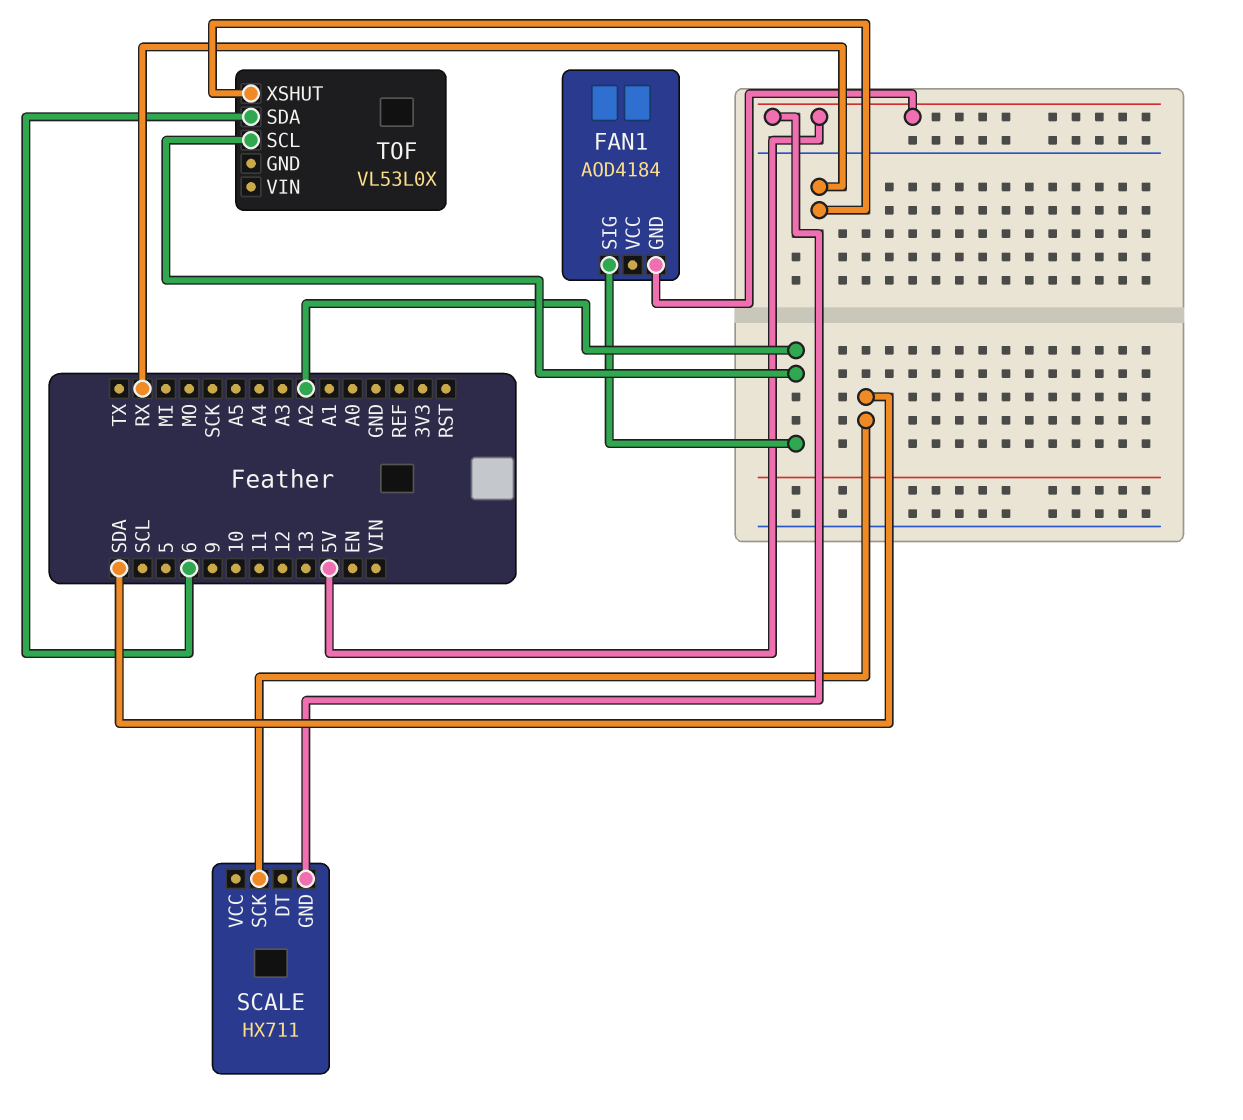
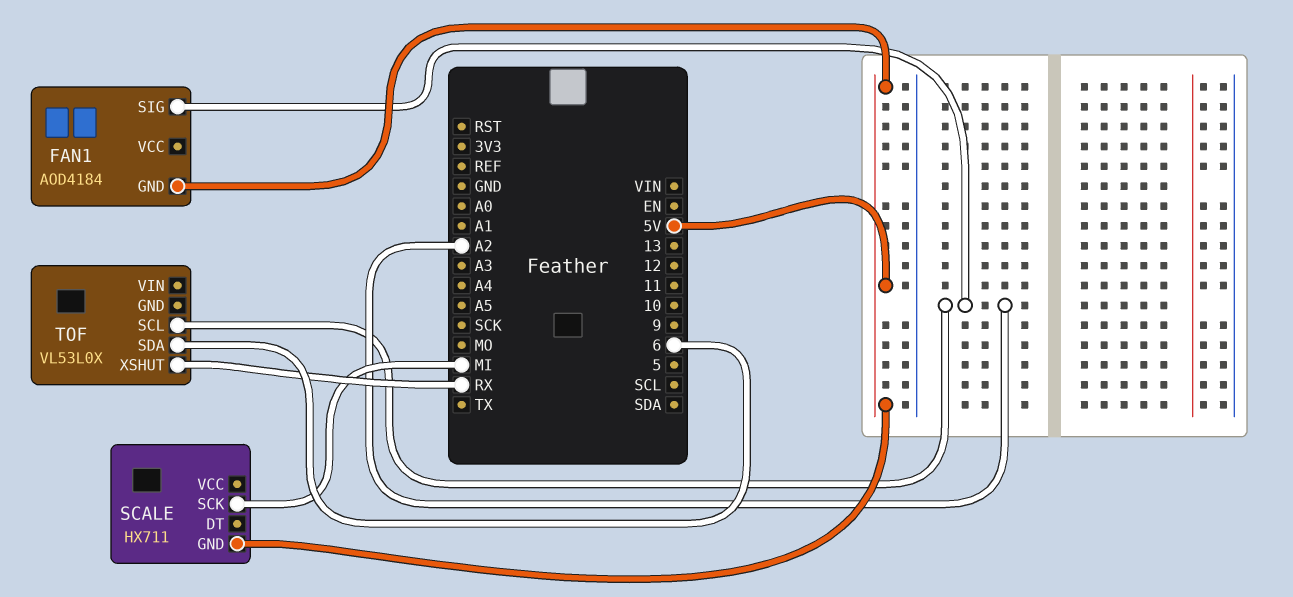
SCALE pin SCK: SDA -> MI

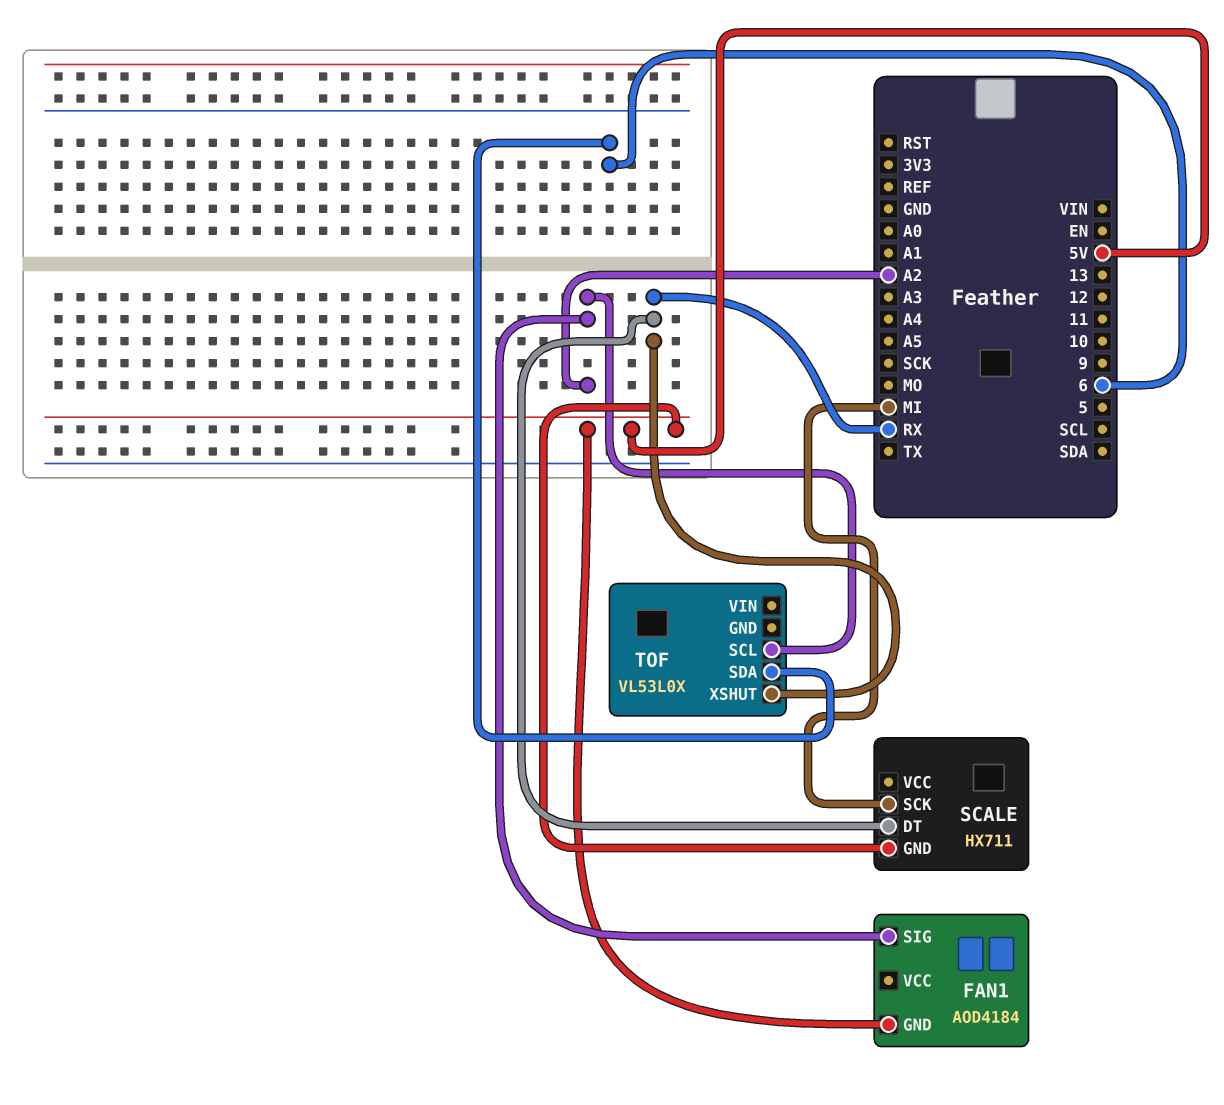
SCALE pin DT: none -> RX

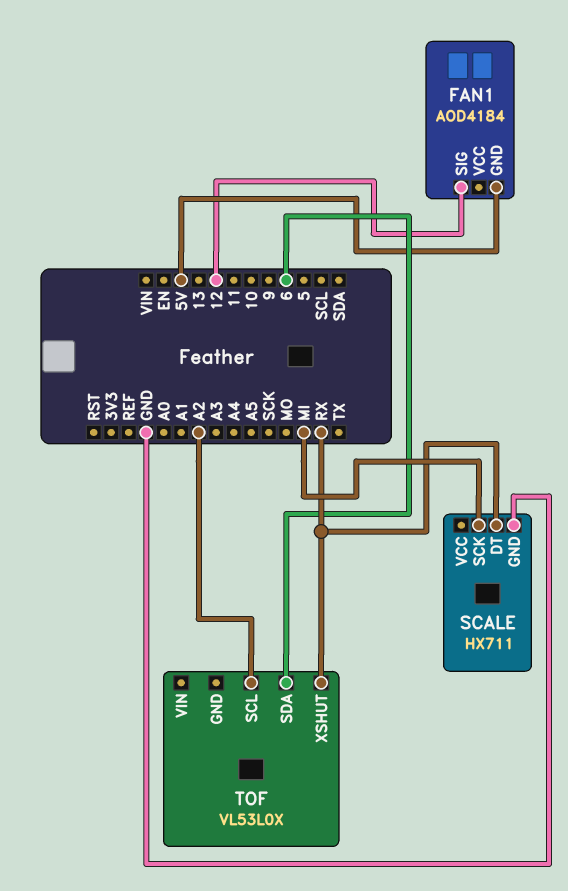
FAN1 pin SIG: A2 -> 12
SCALE pin GND: 5V -> GND

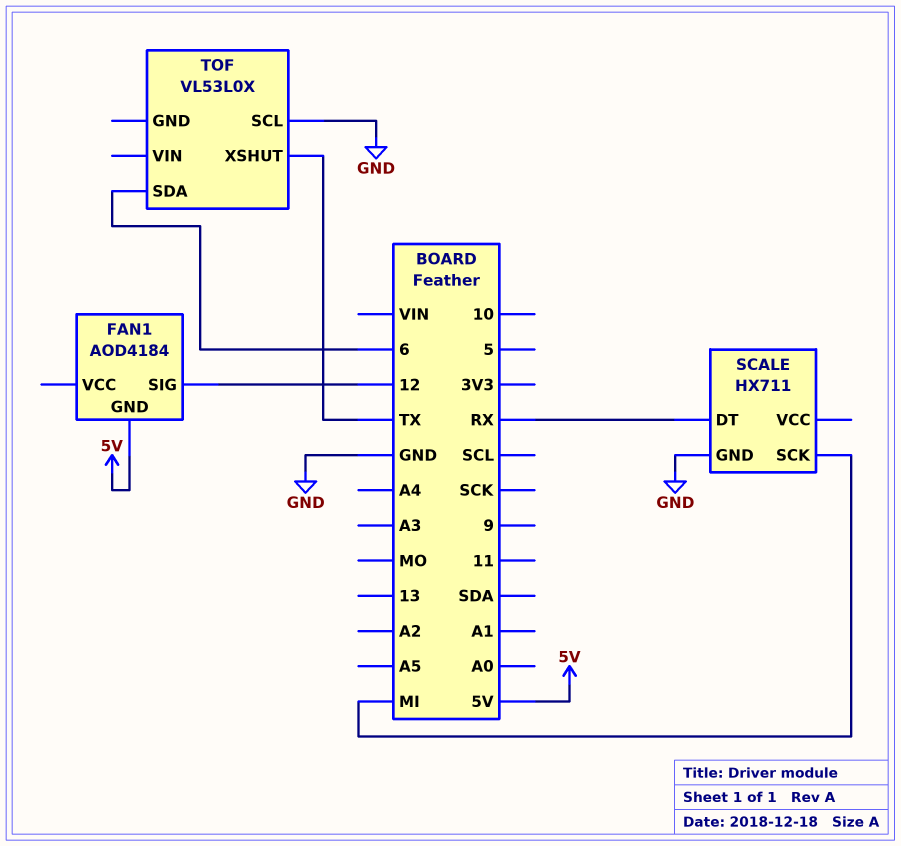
TOF pin SCL: A2 -> GND
TOF pin XSHUT: RX -> TX

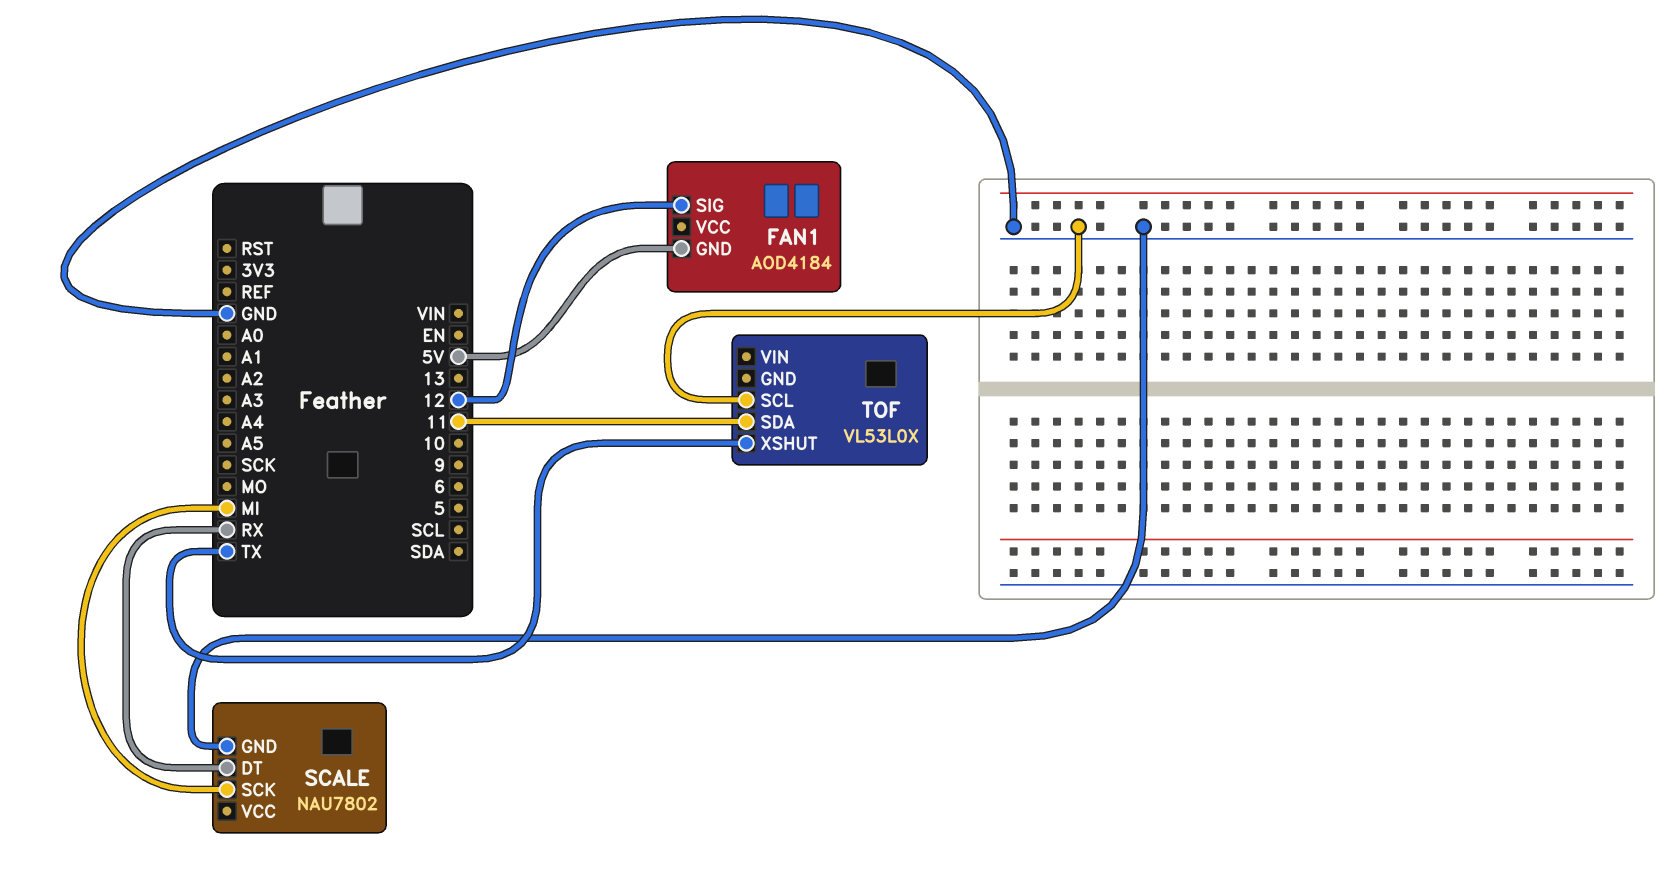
SCALE: HX711 -> NAU7802
TOF pin SDA: 6 -> 11

